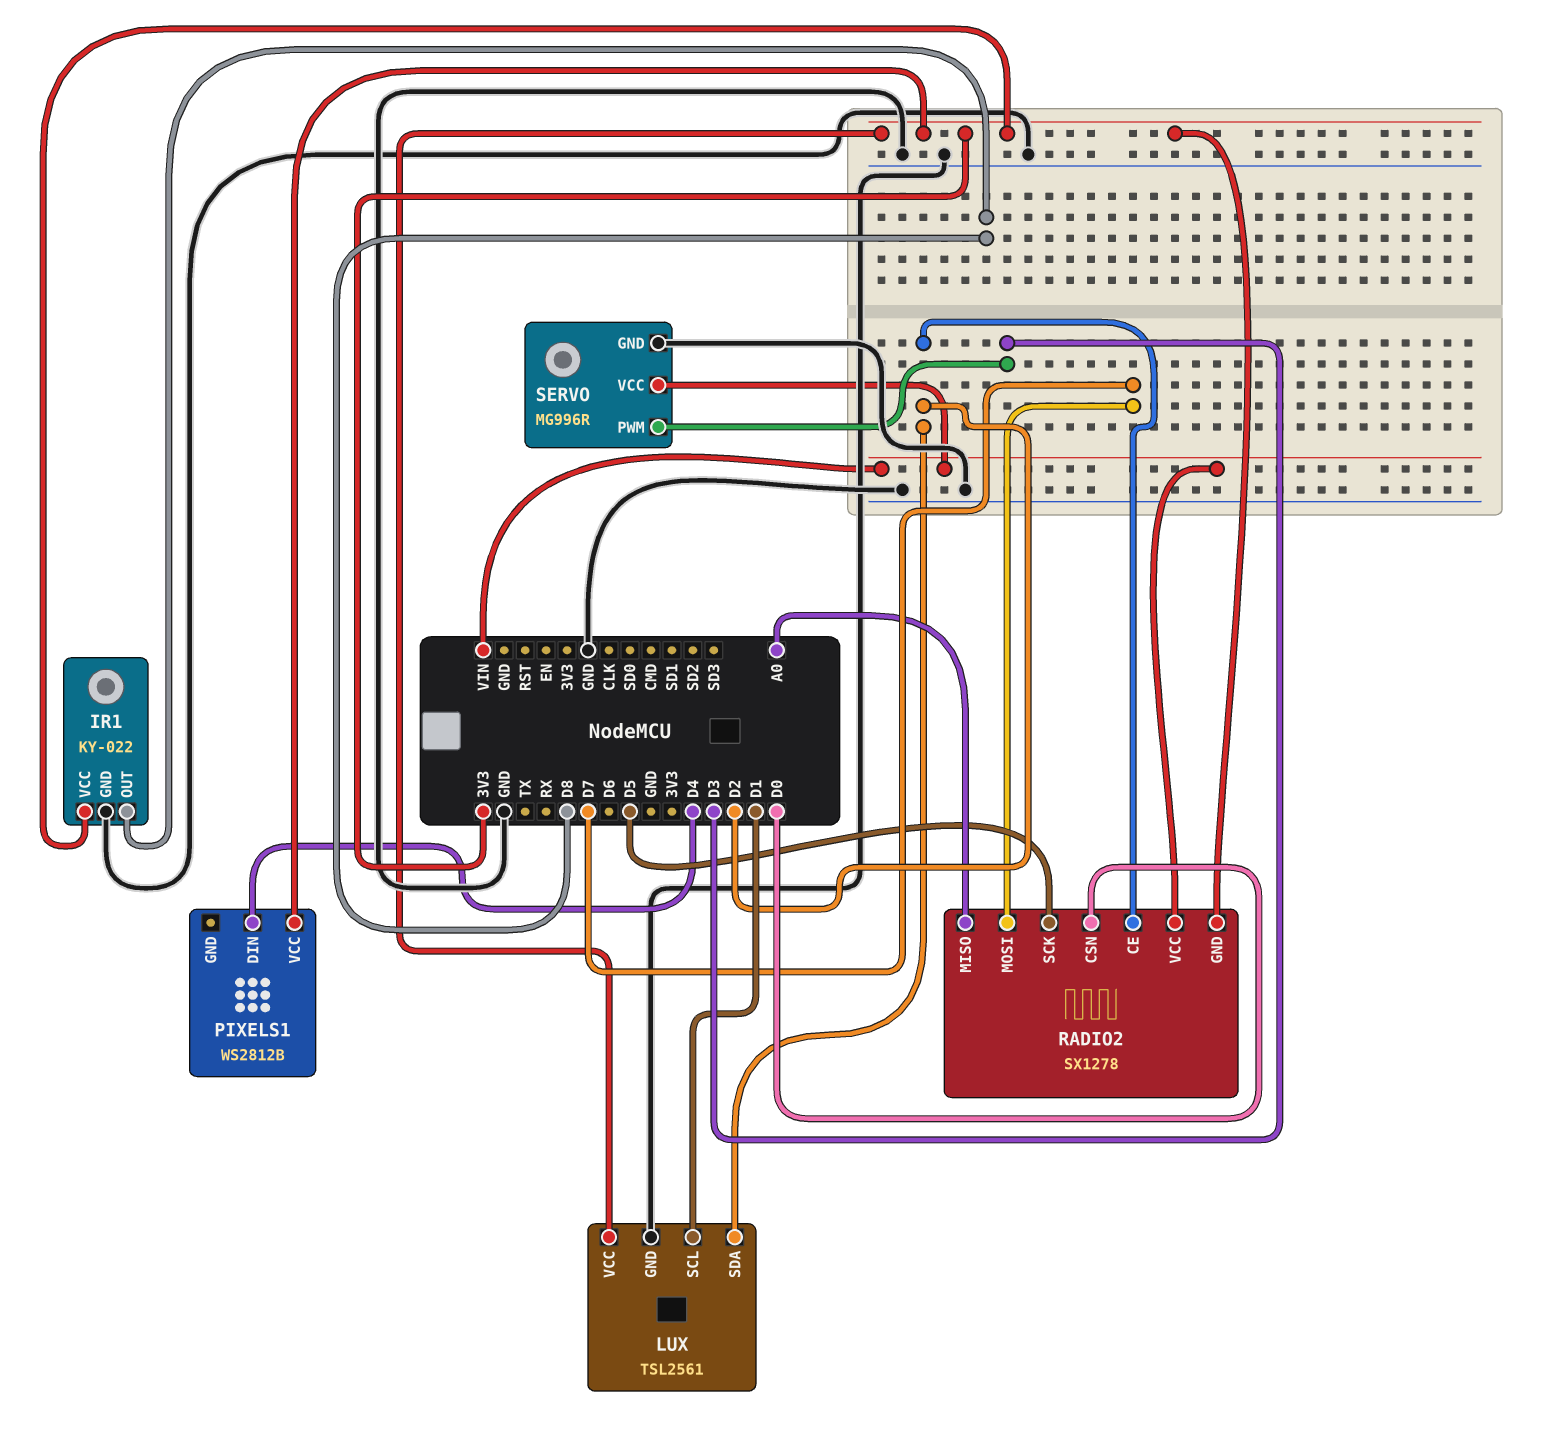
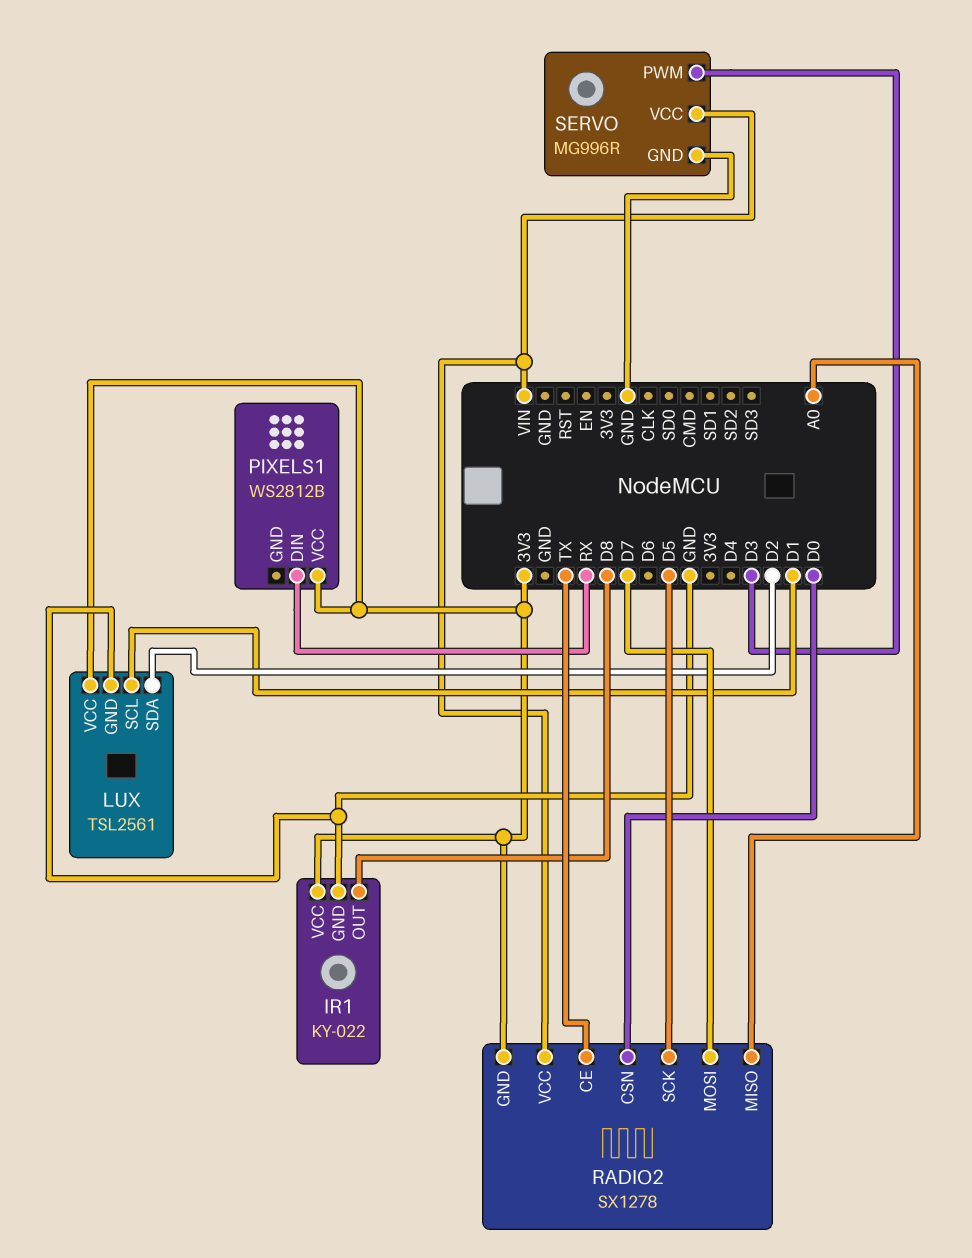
PIXELS1 pin DIN: D4 -> RX
RADIO2 pin CE: D2 -> TX

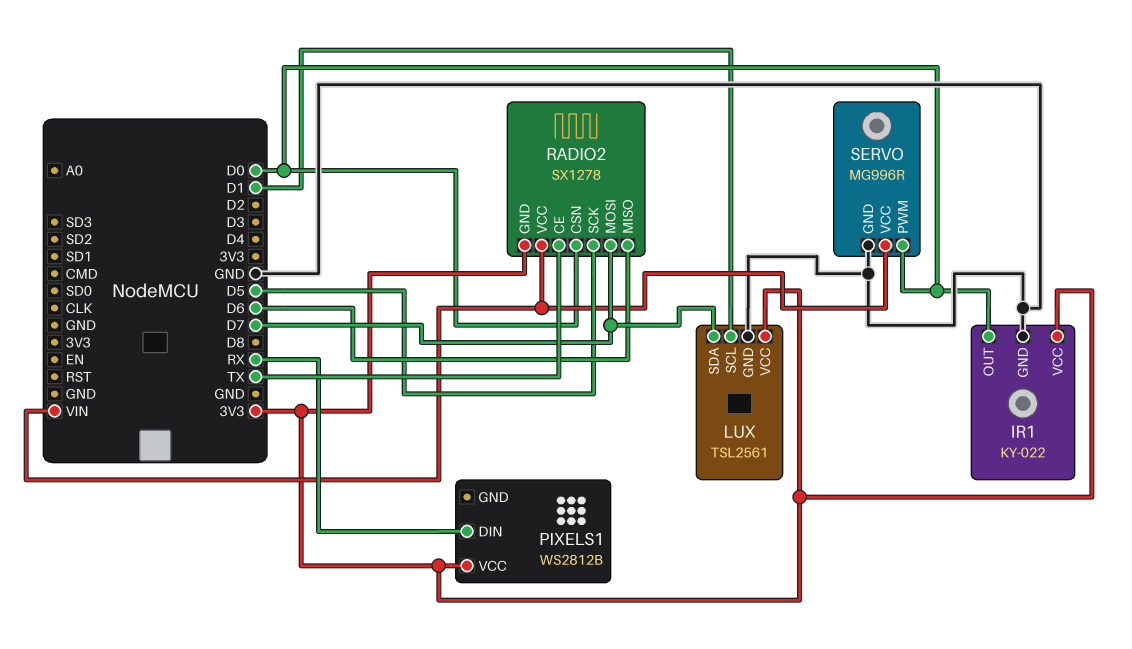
IR1 pin OUT: D8 -> D0
LUX pin SDA: D2 -> D7
RADIO2 pin MISO: A0 -> D6
SERVO pin PWM: D3 -> D0

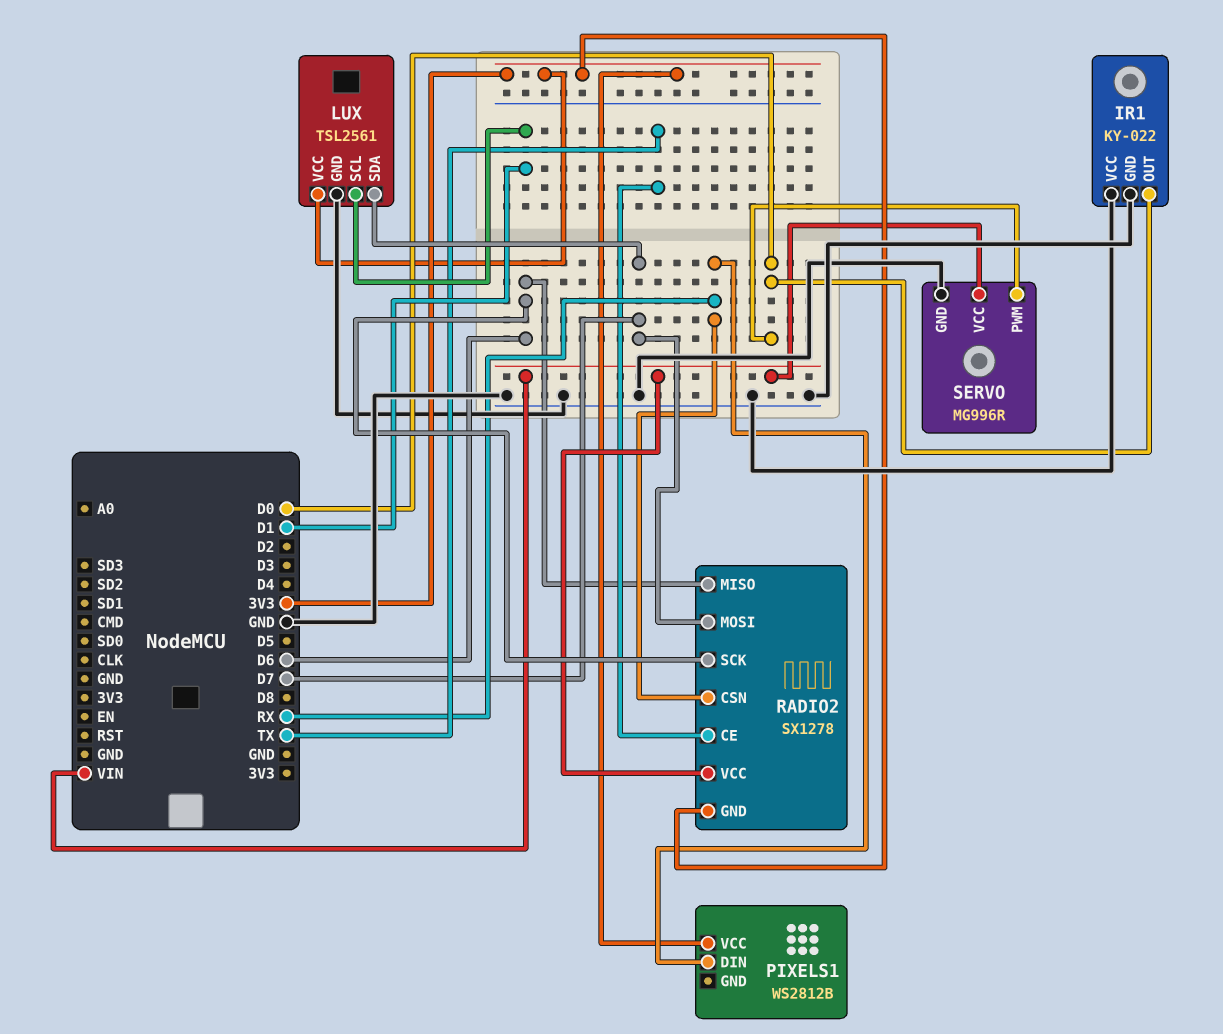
IR1 pin VCC: 3V3 -> GND
RADIO2 pin CSN: D0 -> RX
RADIO2 pin SCK: D5 -> D6

